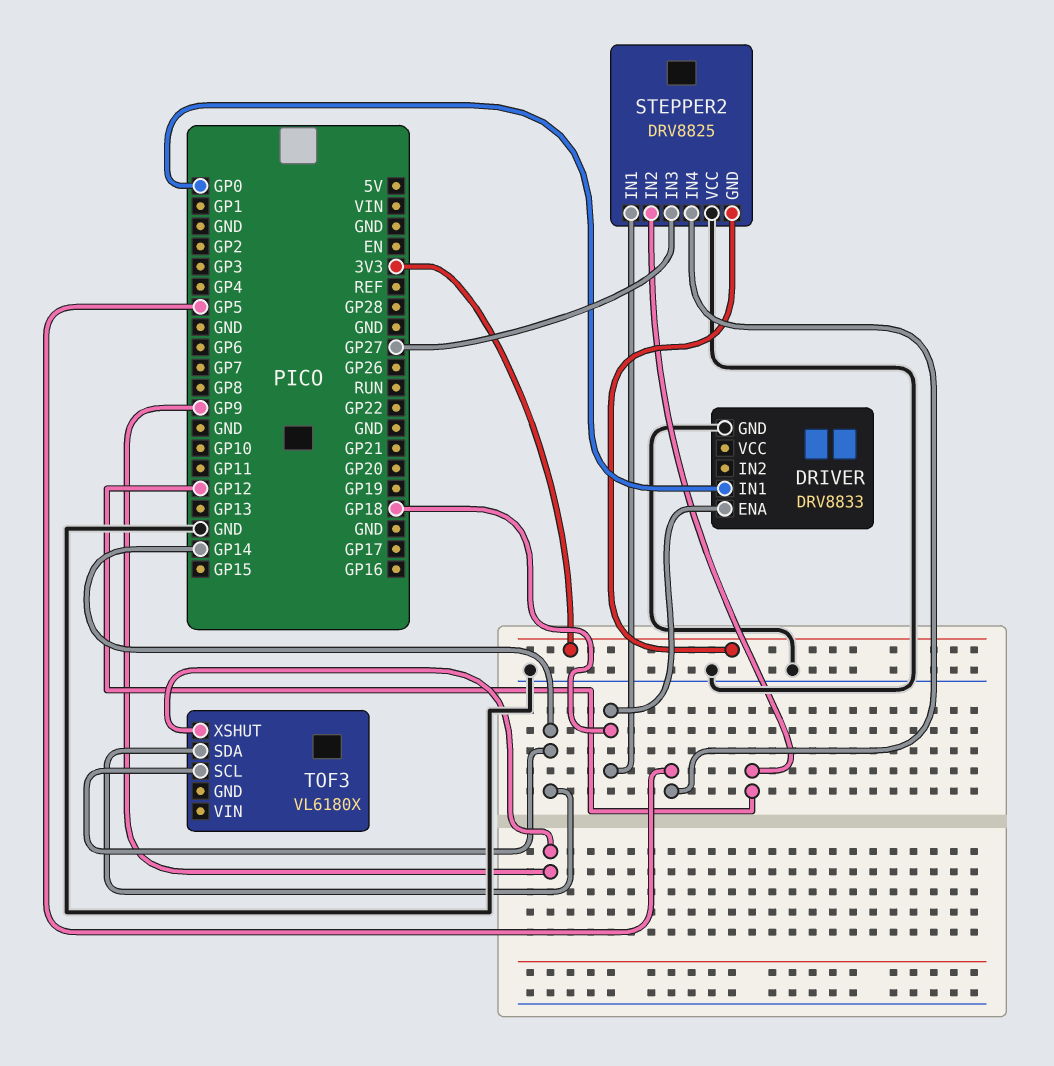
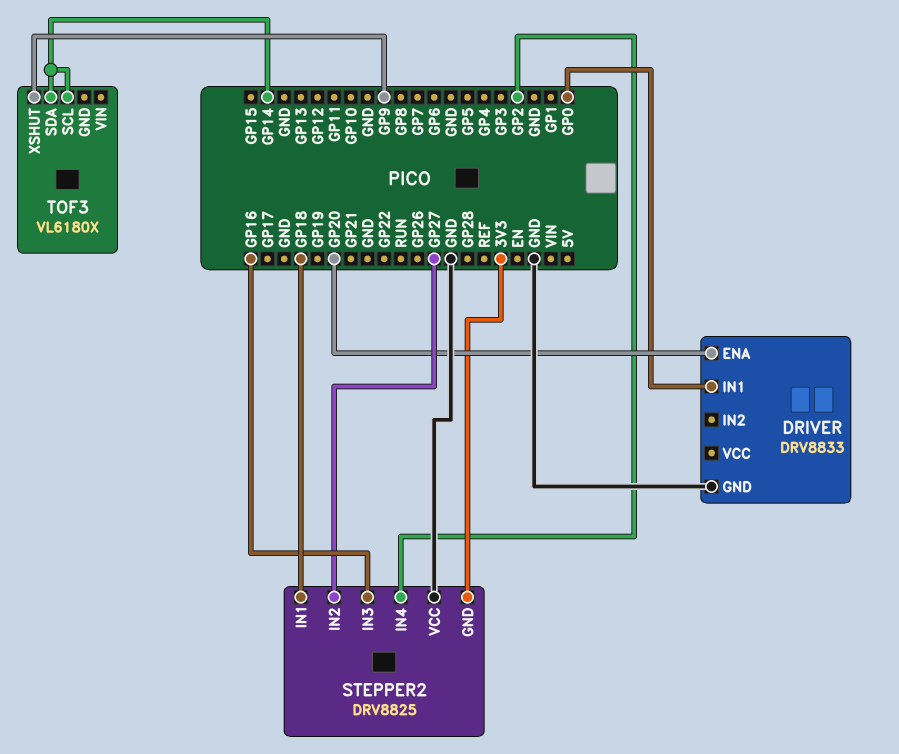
DRIVER pin ENA: GP18 -> GP20
STEPPER2 pin IN2: GP12 -> GP27
STEPPER2 pin IN3: GP27 -> GP16
STEPPER2 pin IN4: GP5 -> GP2

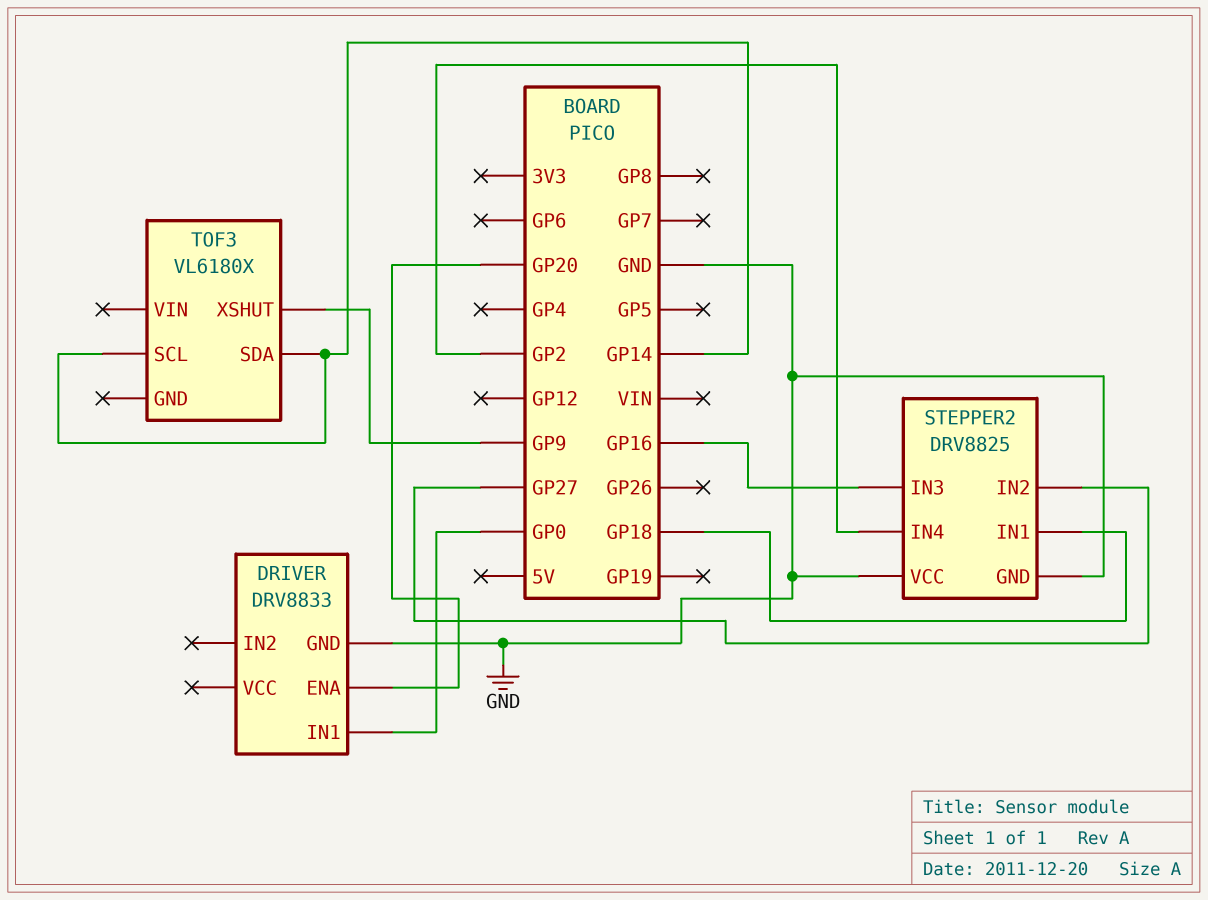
STEPPER2 pin GND: 3V3 -> GND

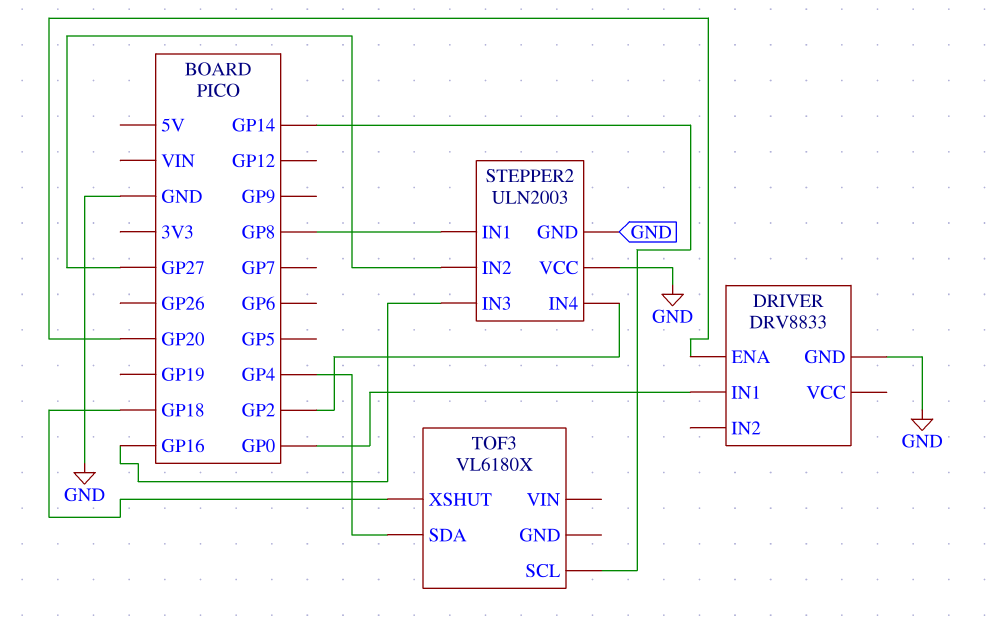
STEPPER2: DRV8825 -> ULN2003
STEPPER2 pin IN1: GP18 -> GP8
TOF3 pin SDA: GP14 -> GP4
TOF3 pin XSHUT: GP9 -> GP18

